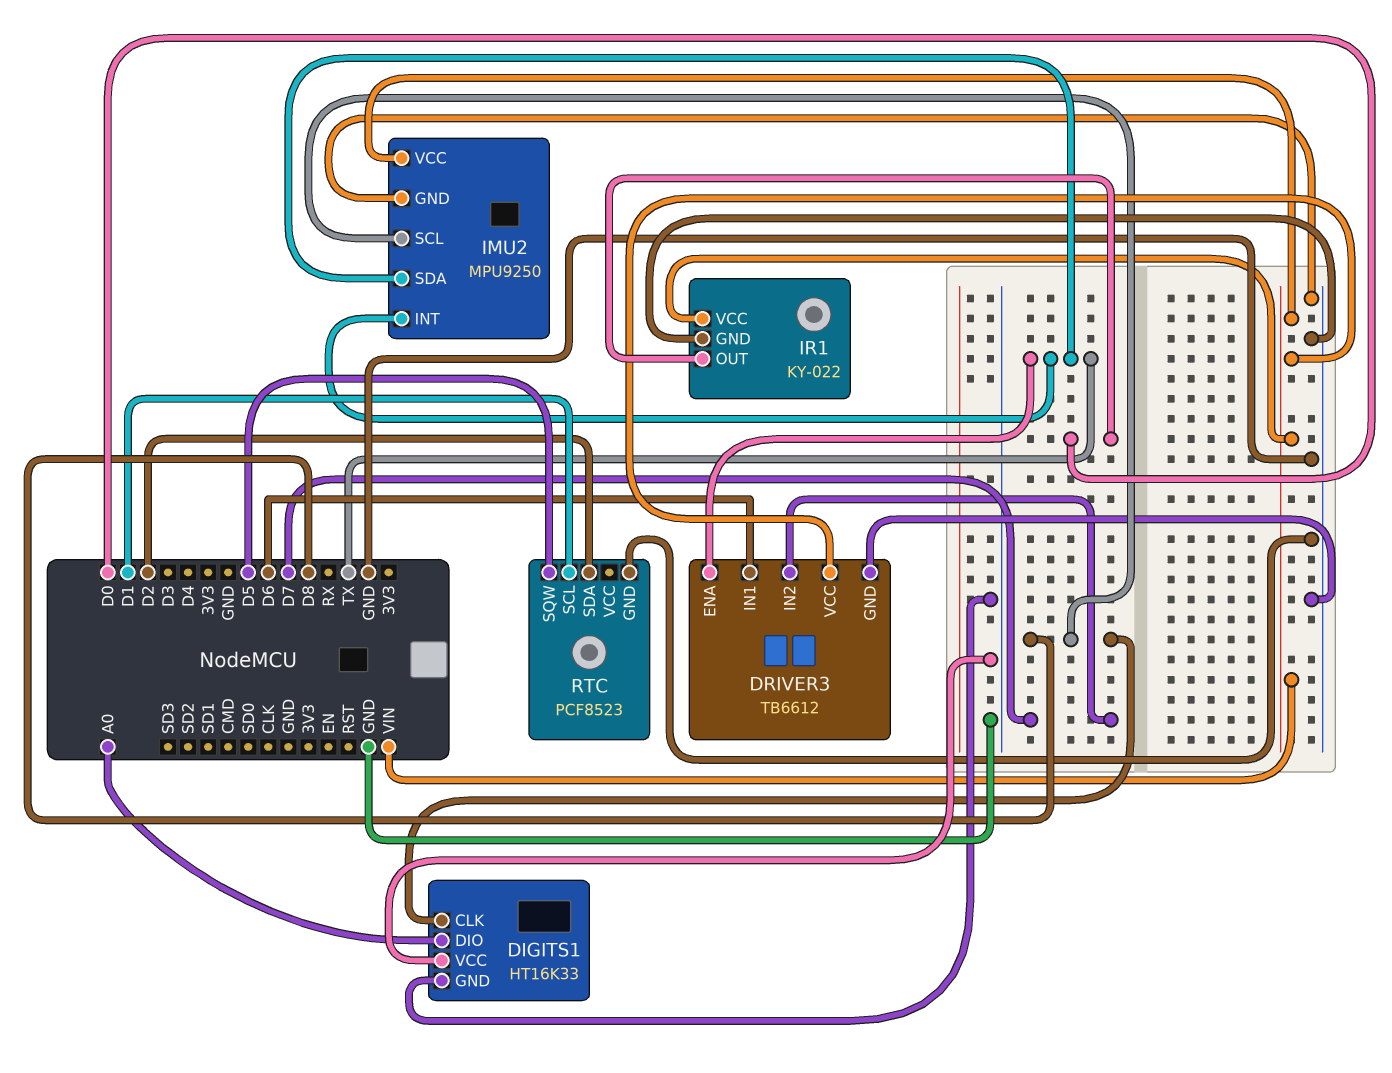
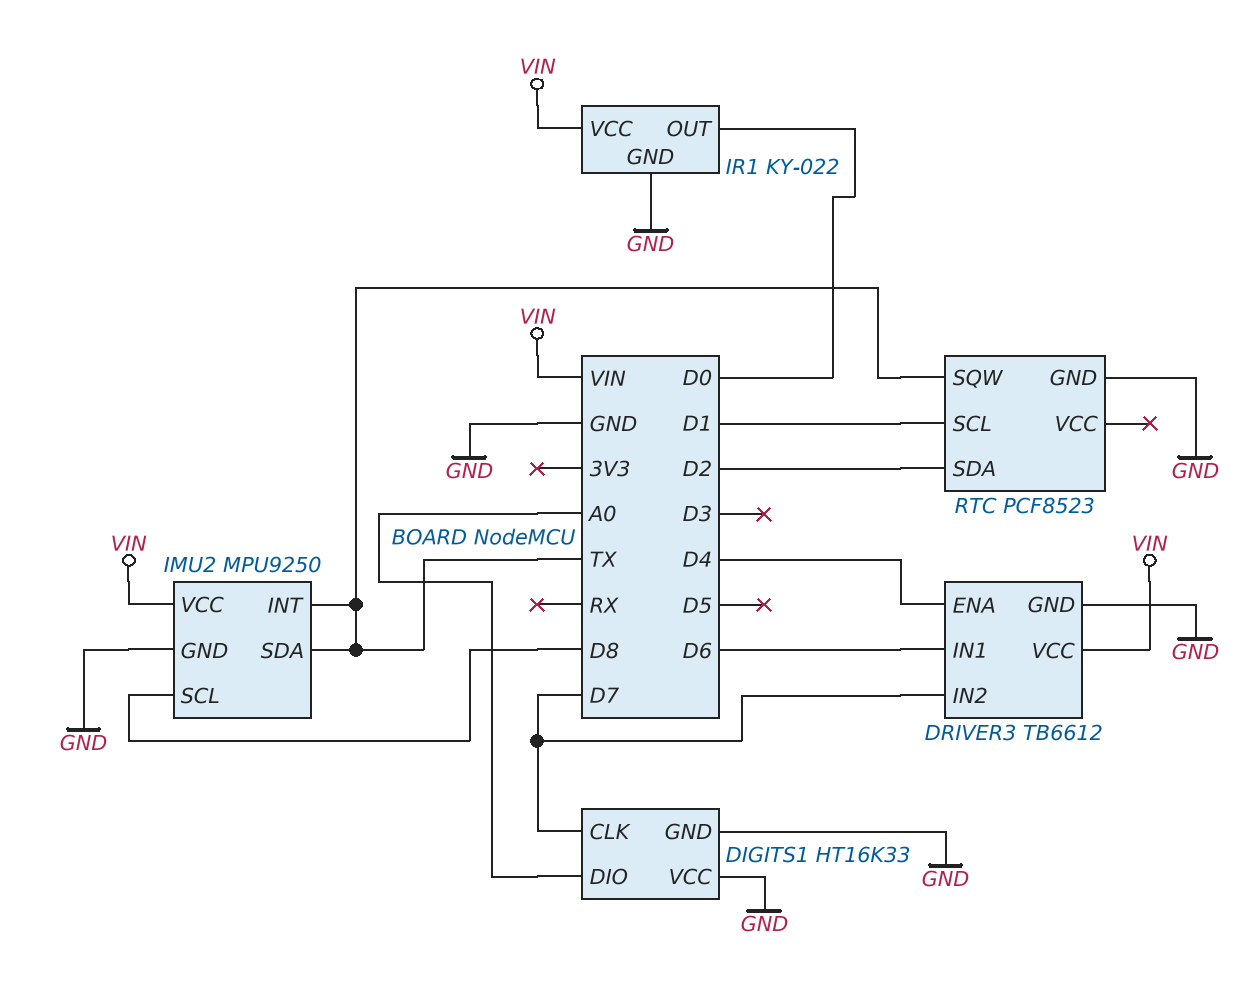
DIGITS1 pin CLK: D8 -> D7
DRIVER3 pin ENA: TX -> D4
RTC pin SQW: D5 -> TX

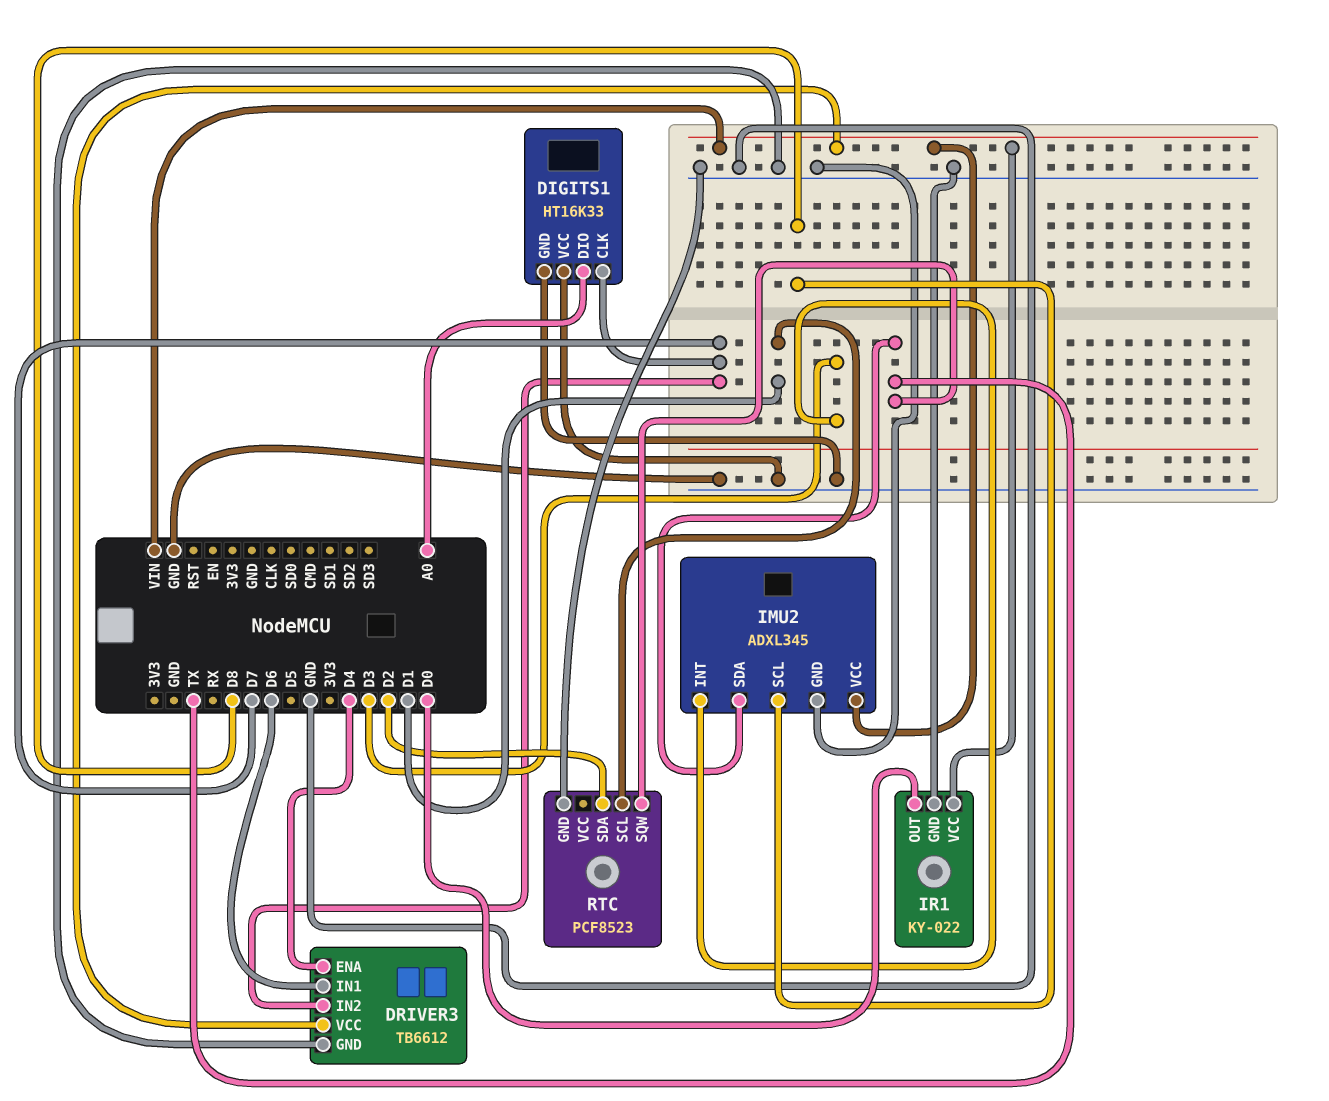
IMU2: MPU9250 -> ADXL345
IMU2 pin INT: TX -> D3

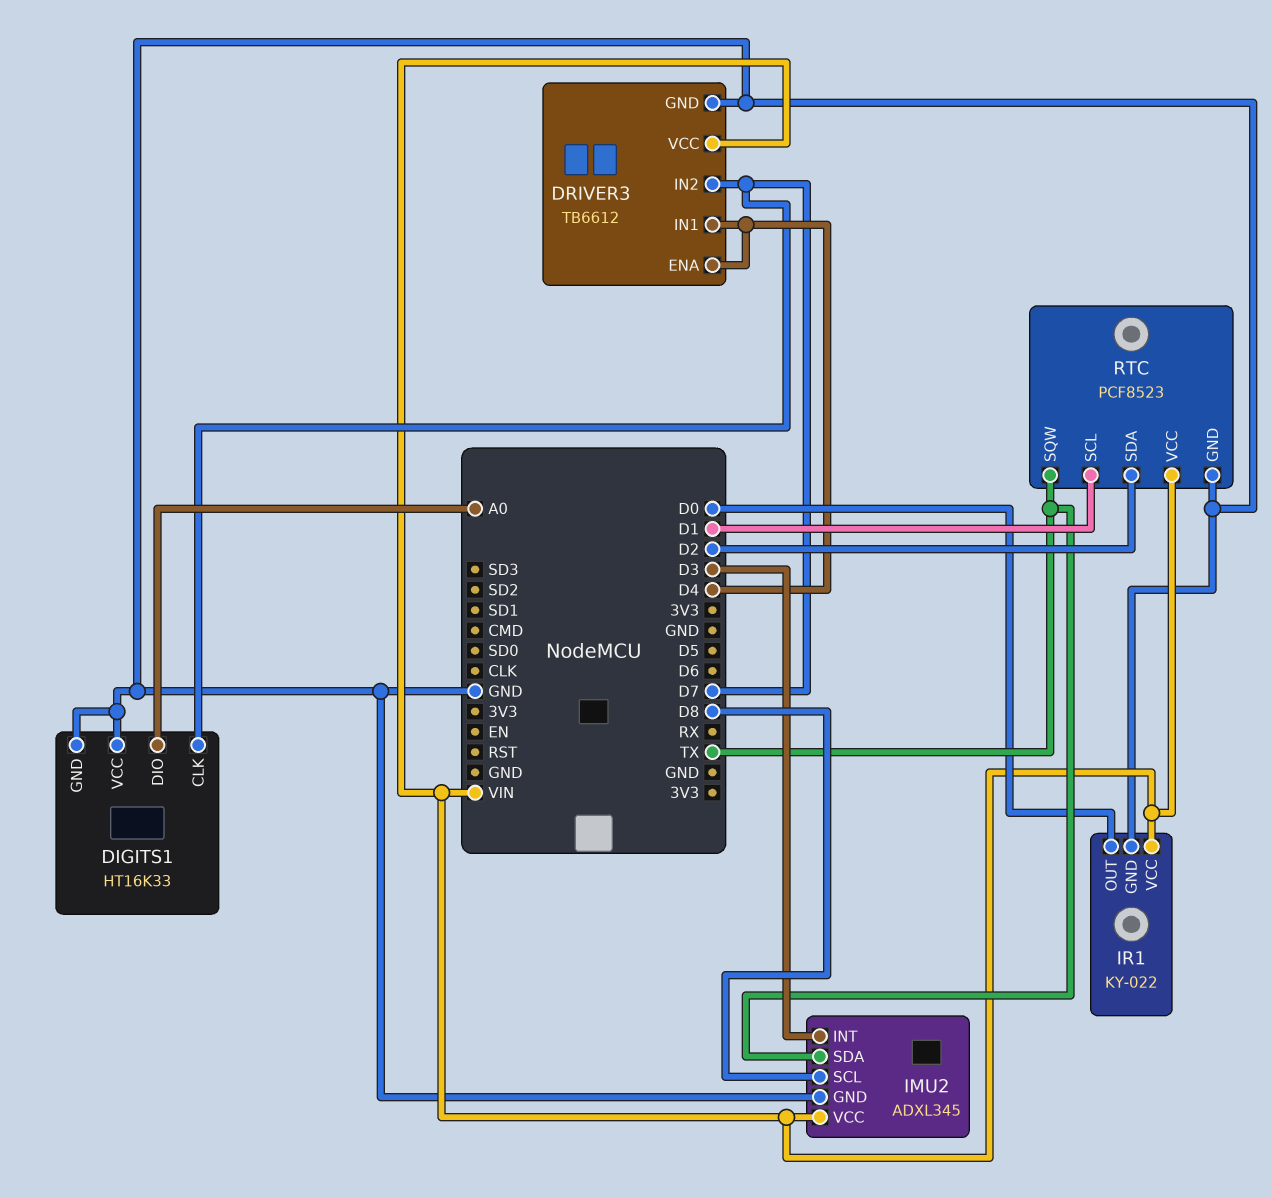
DRIVER3 pin IN1: D6 -> D4
RTC pin VCC: none -> VIN

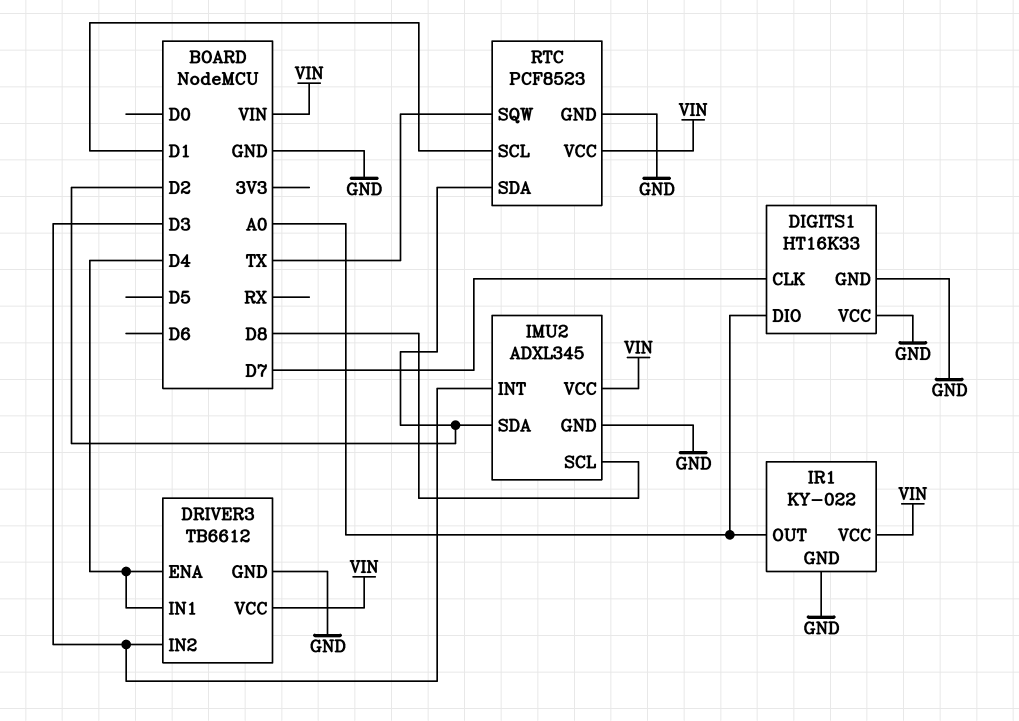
DRIVER3 pin IN2: D7 -> D3
IMU2 pin SDA: TX -> D2
IR1 pin OUT: D0 -> A0

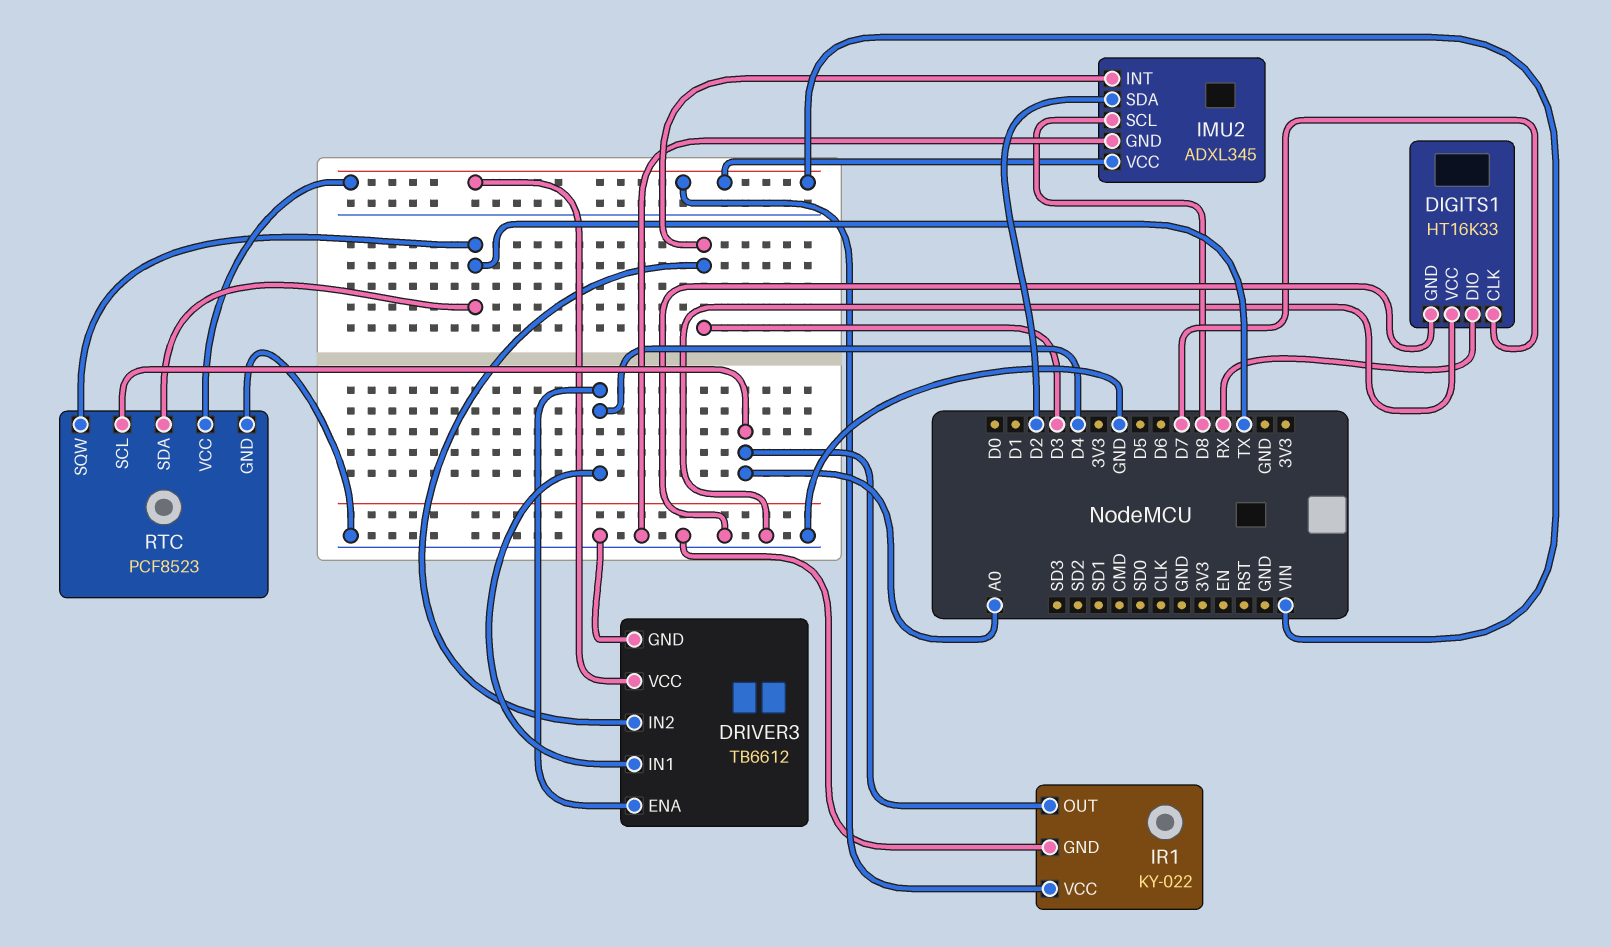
DIGITS1 pin DIO: A0 -> RX
RTC pin SCL: D1 -> A0
RTC pin SDA: D2 -> TX

